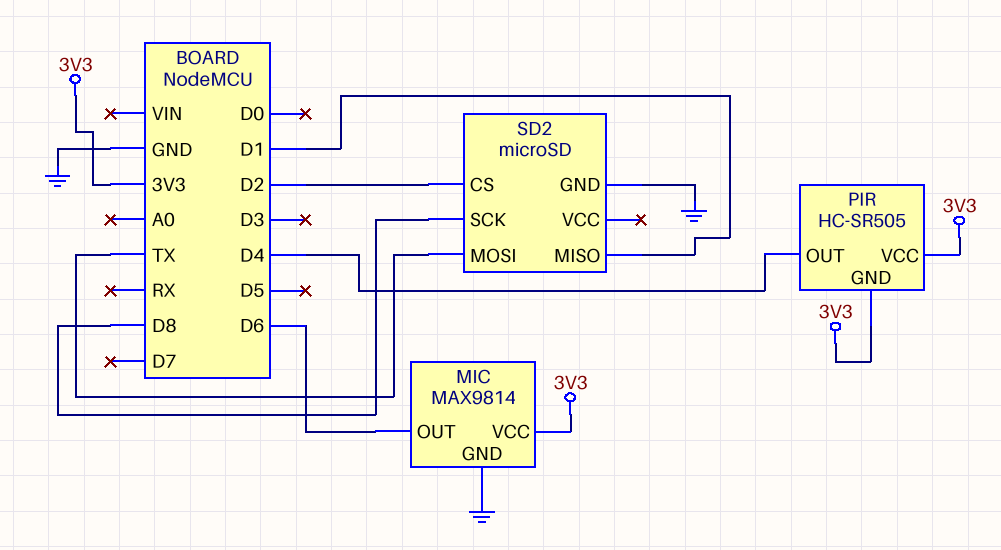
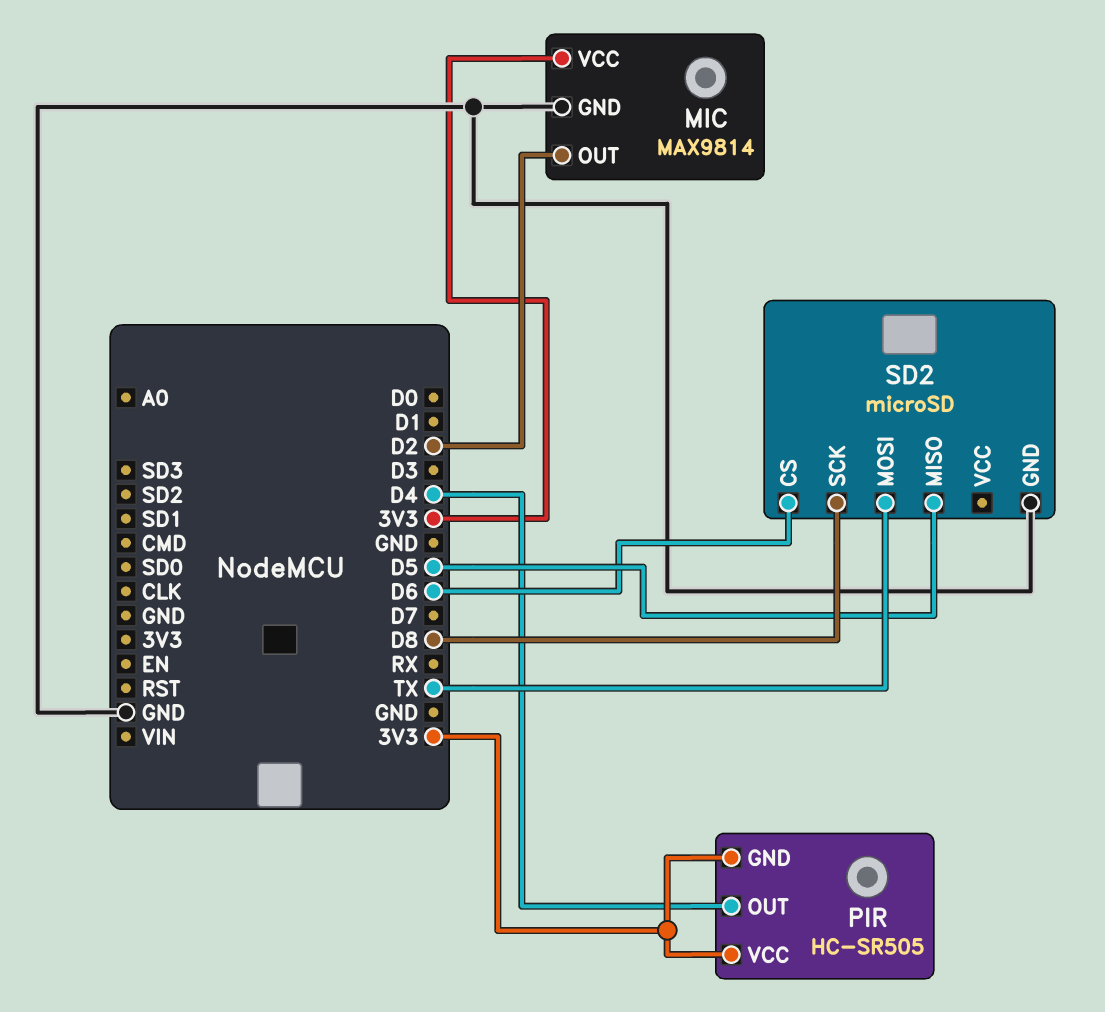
MIC pin OUT: D6 -> D2
SD2 pin CS: D2 -> D6
SD2 pin MISO: D1 -> D5

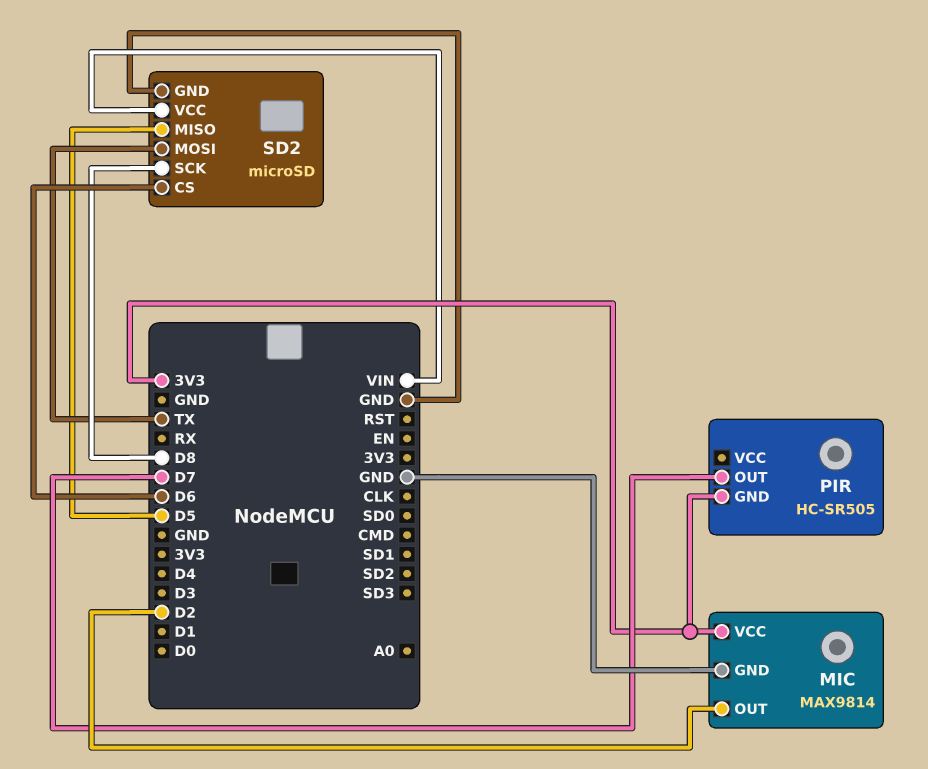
PIR pin OUT: D4 -> D7
PIR pin VCC: 3V3 -> none
SD2 pin VCC: none -> VIN

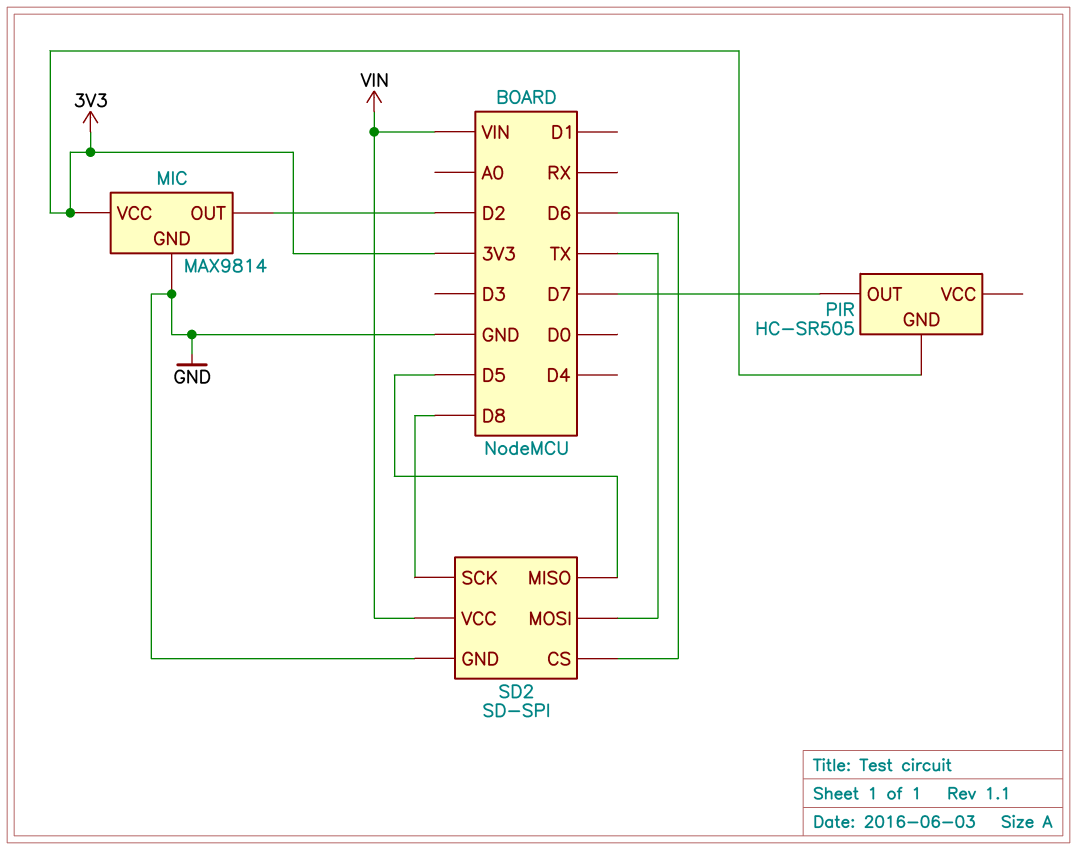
SD2: microSD -> SD-SPI

